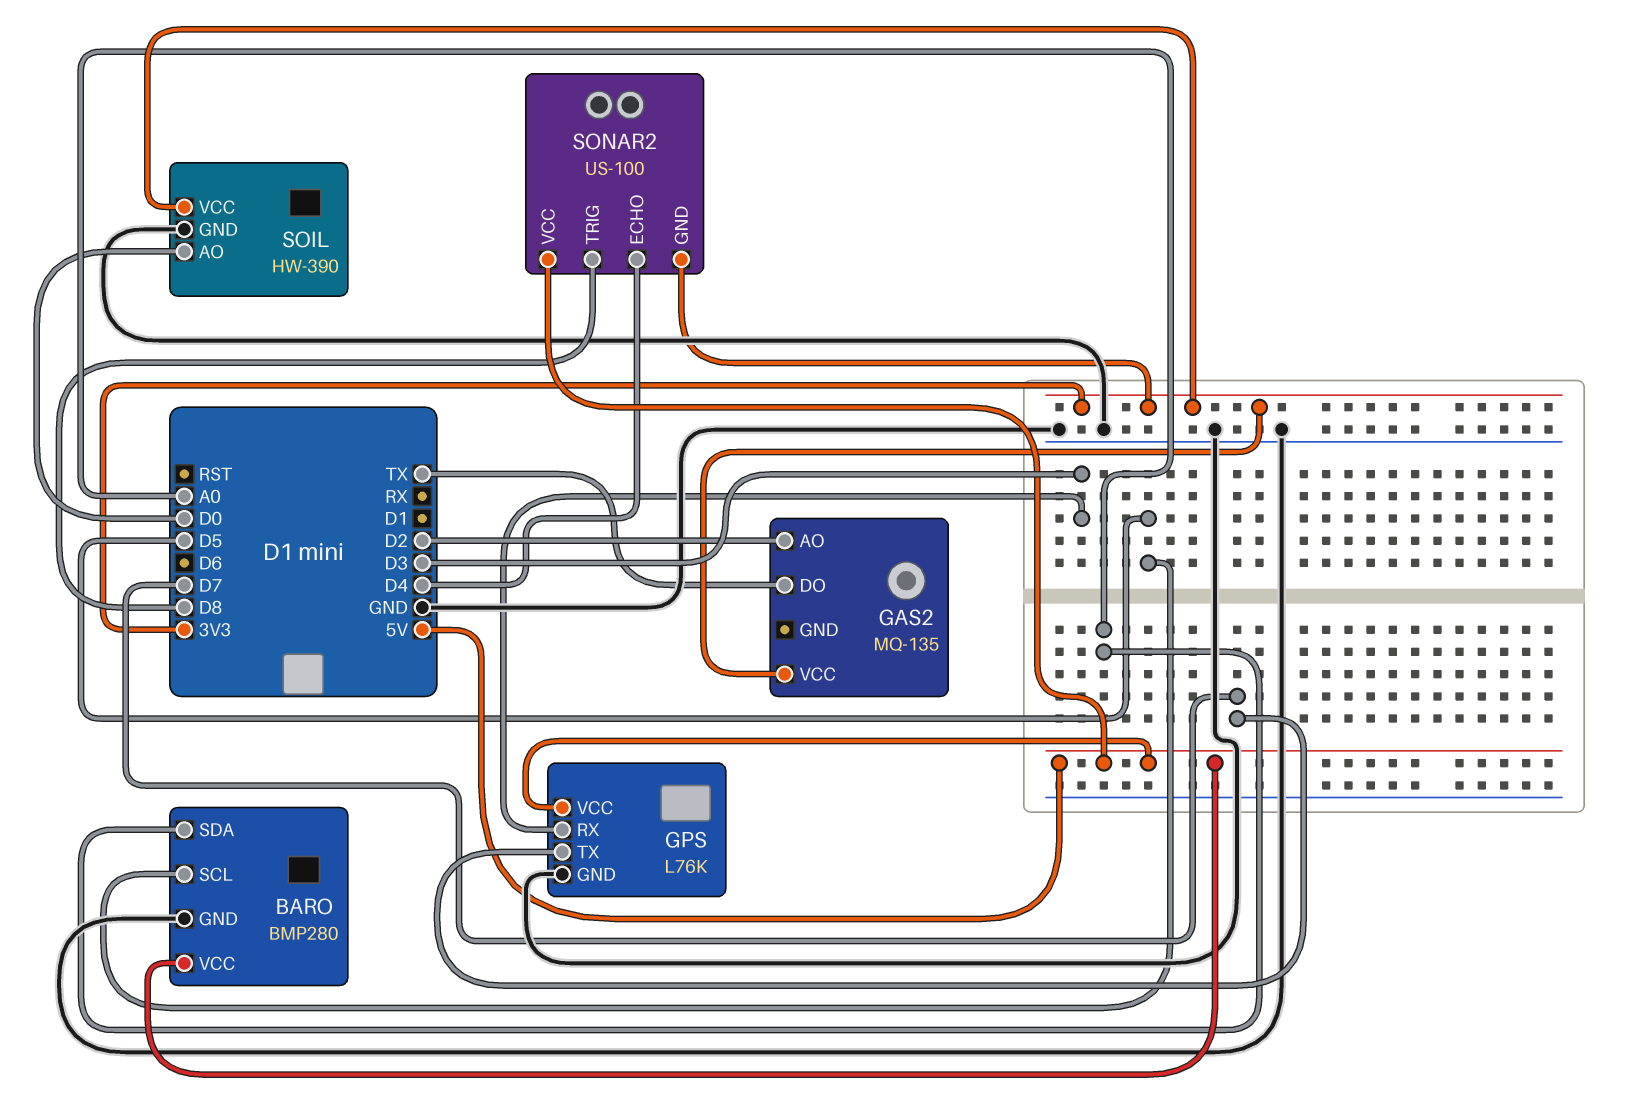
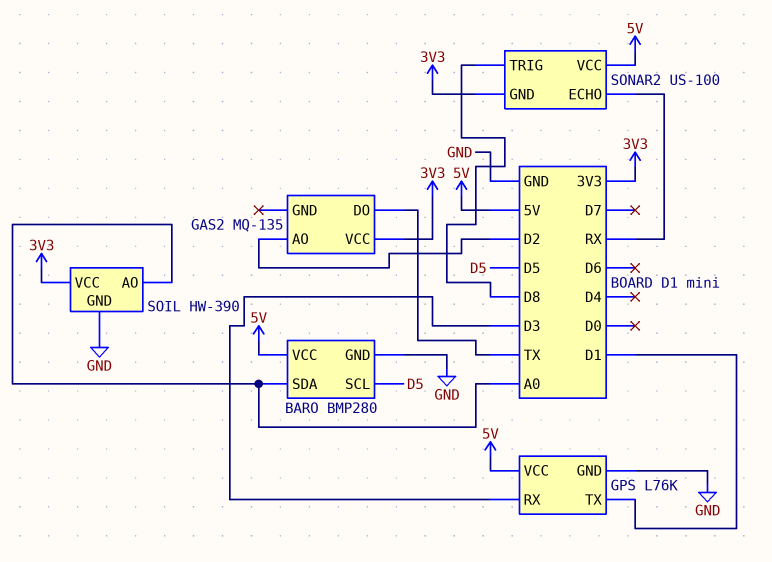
GPS pin TX: D7 -> D1
SOIL pin AO: D0 -> A0
SONAR2 pin ECHO: D4 -> RX

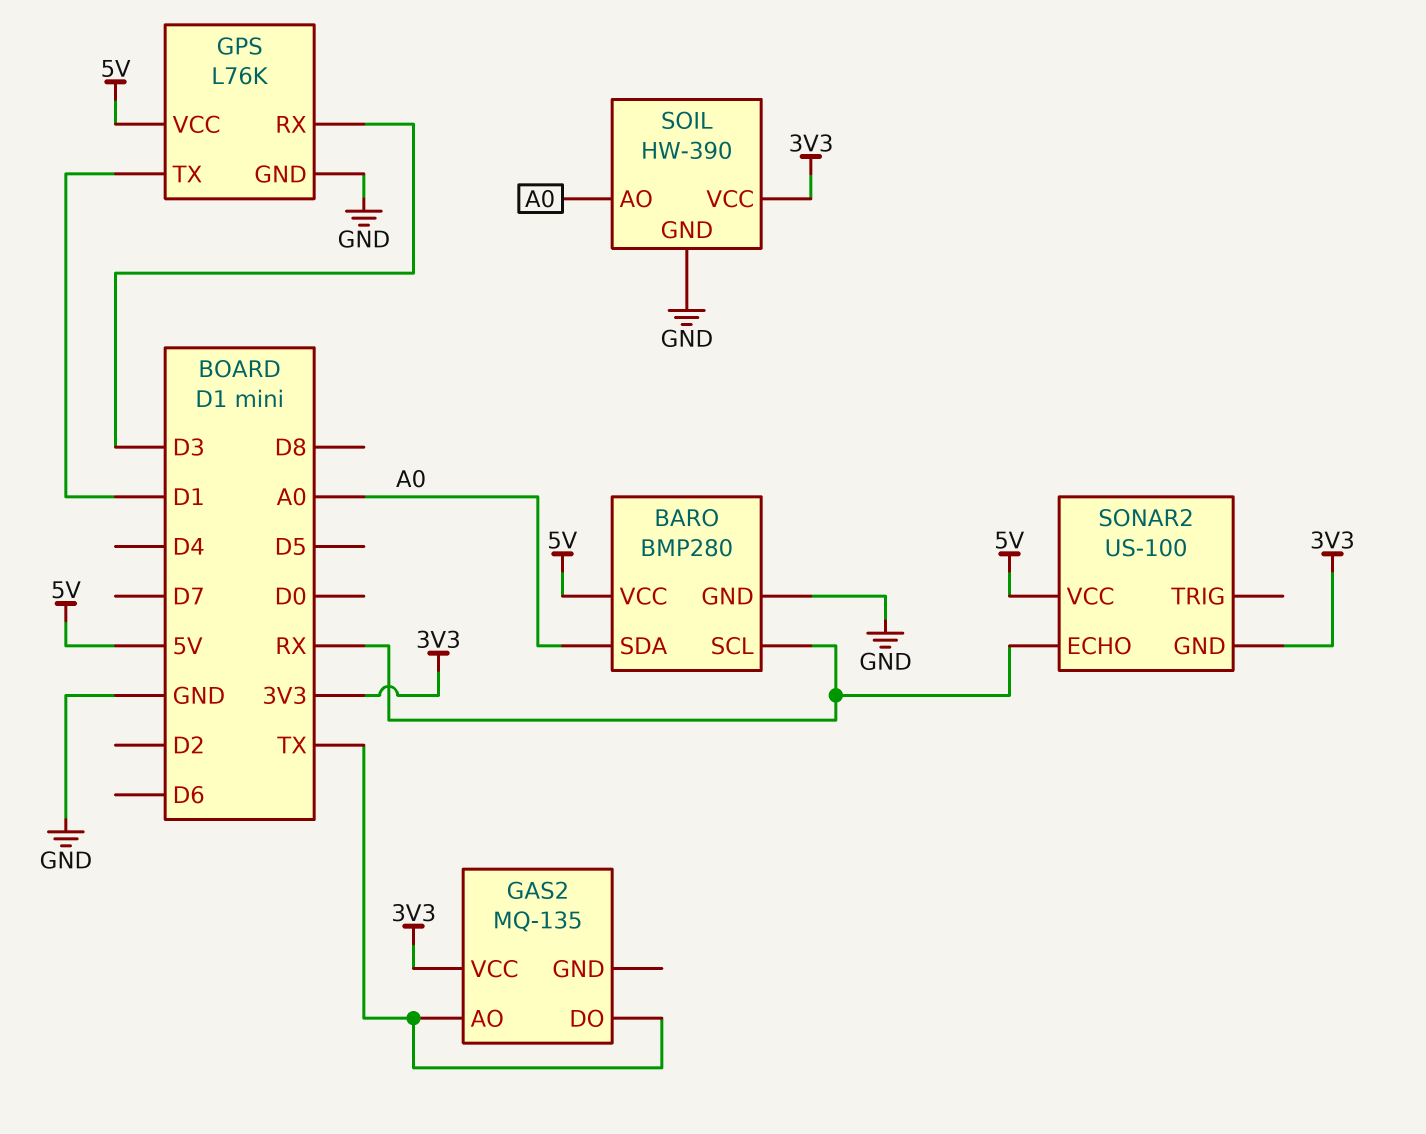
BARO pin SCL: D5 -> RX
GAS2 pin AO: D2 -> TX
SONAR2 pin TRIG: D8 -> none

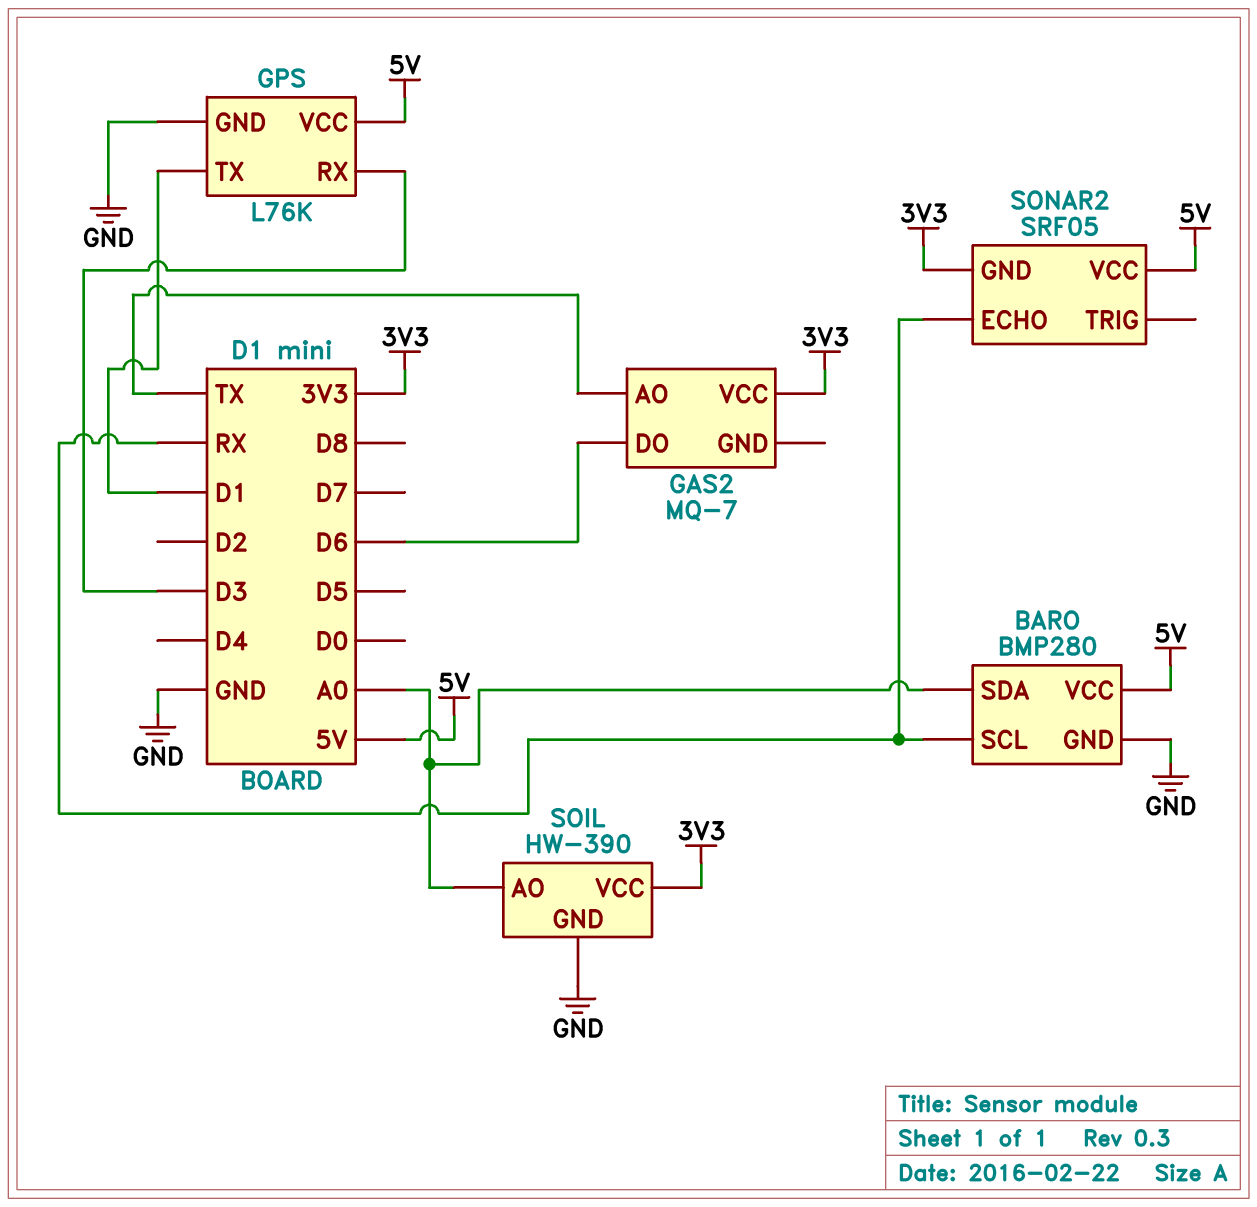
GAS2: MQ-135 -> MQ-7
GAS2 pin DO: TX -> D6
SONAR2: US-100 -> SRF05

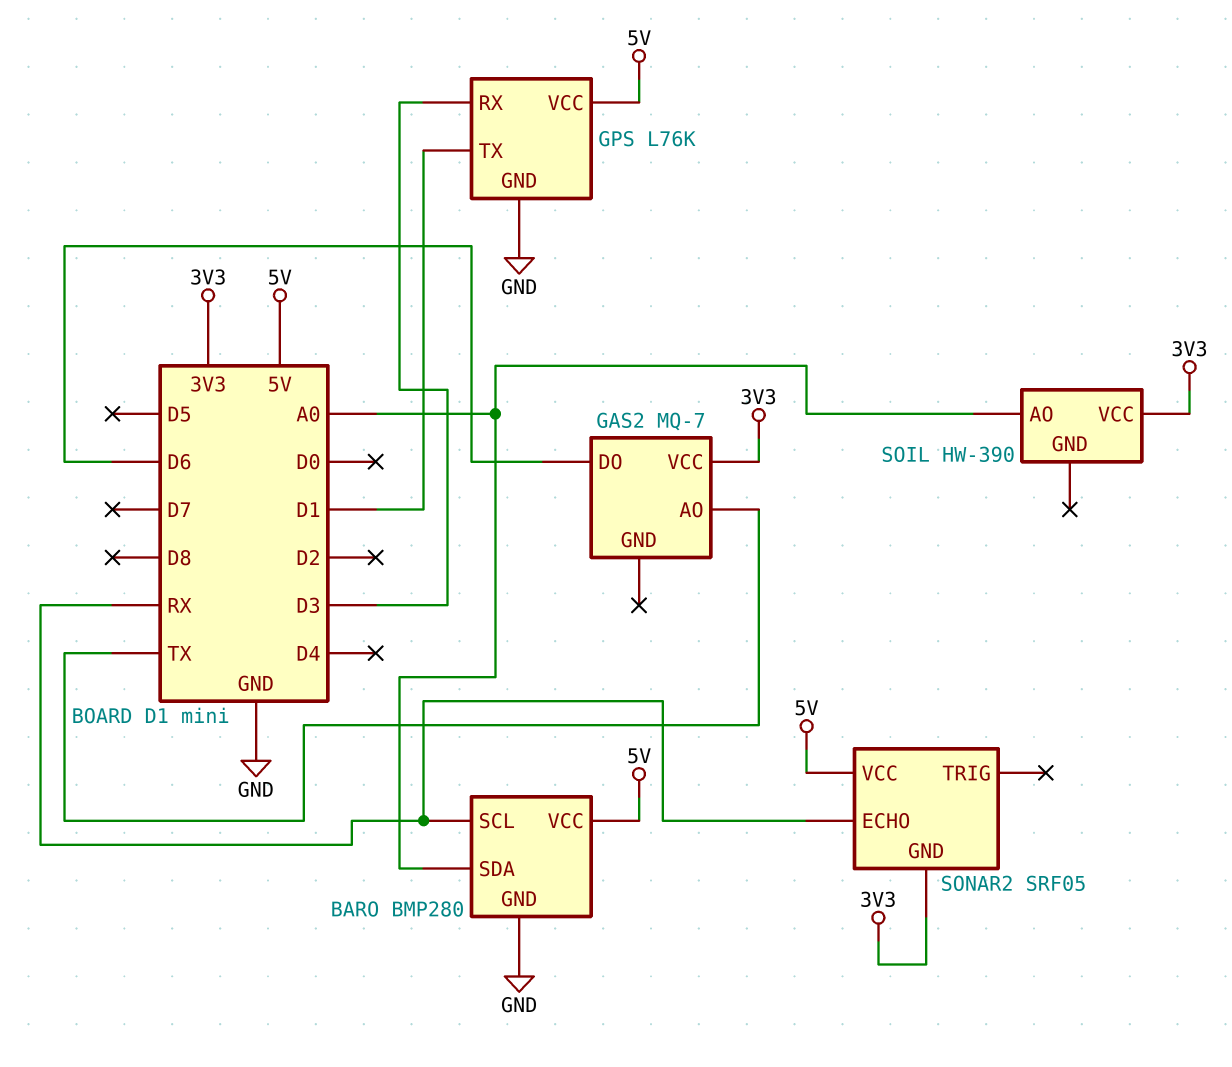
SOIL pin GND: GND -> none

